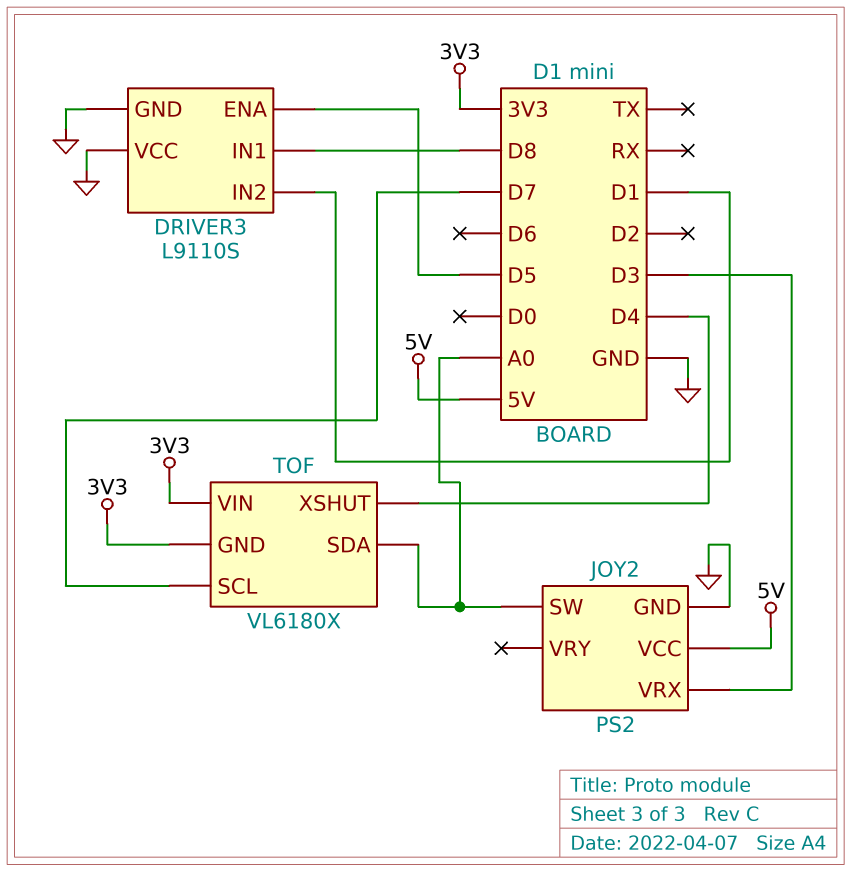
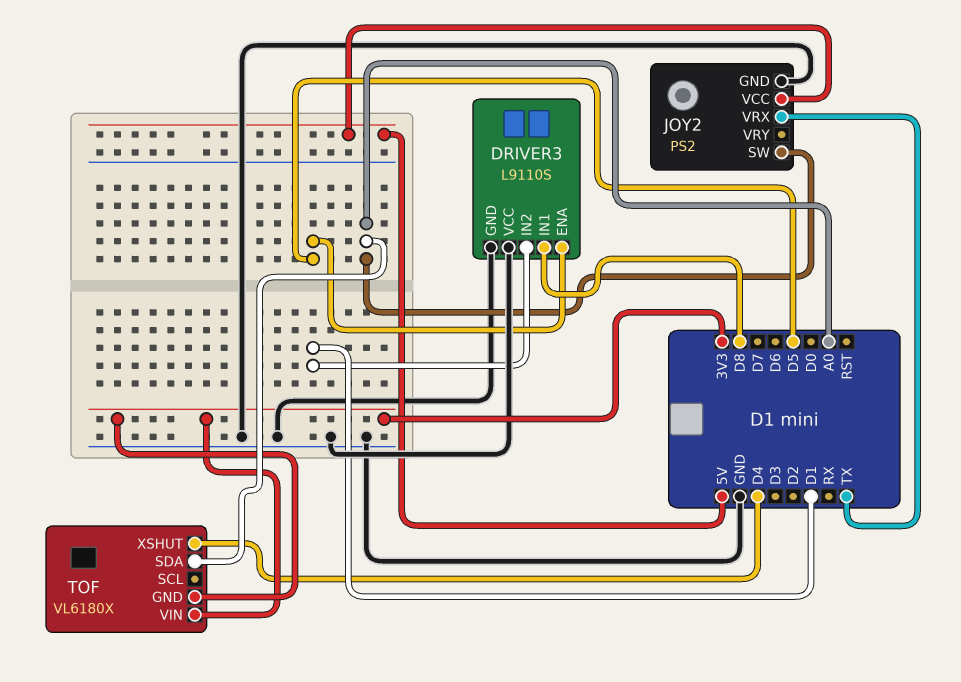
JOY2 pin VRX: D3 -> TX
TOF pin SCL: D7 -> none

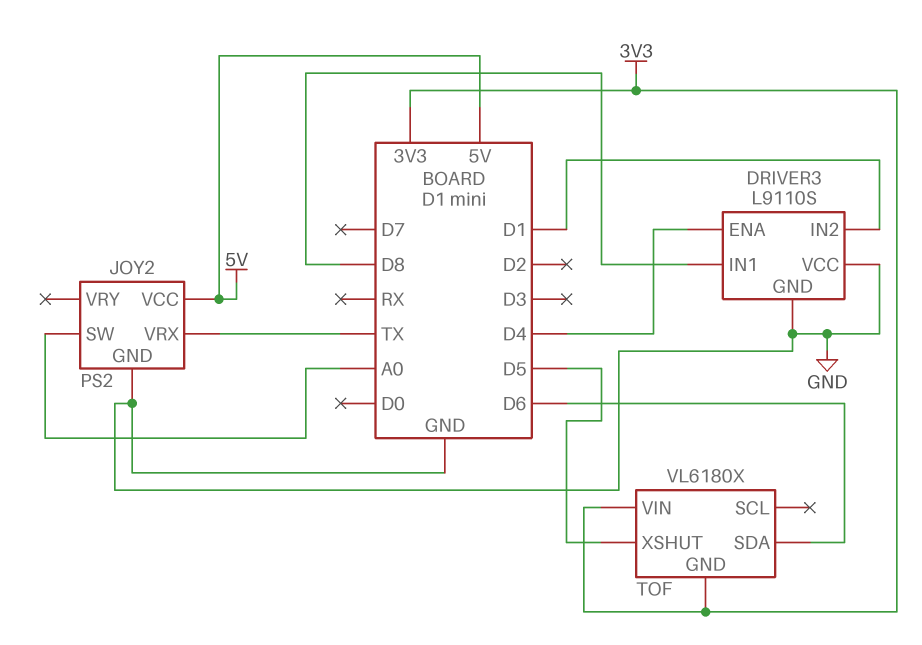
DRIVER3 pin ENA: D5 -> D4
TOF pin SDA: A0 -> D6
TOF pin XSHUT: D4 -> D5

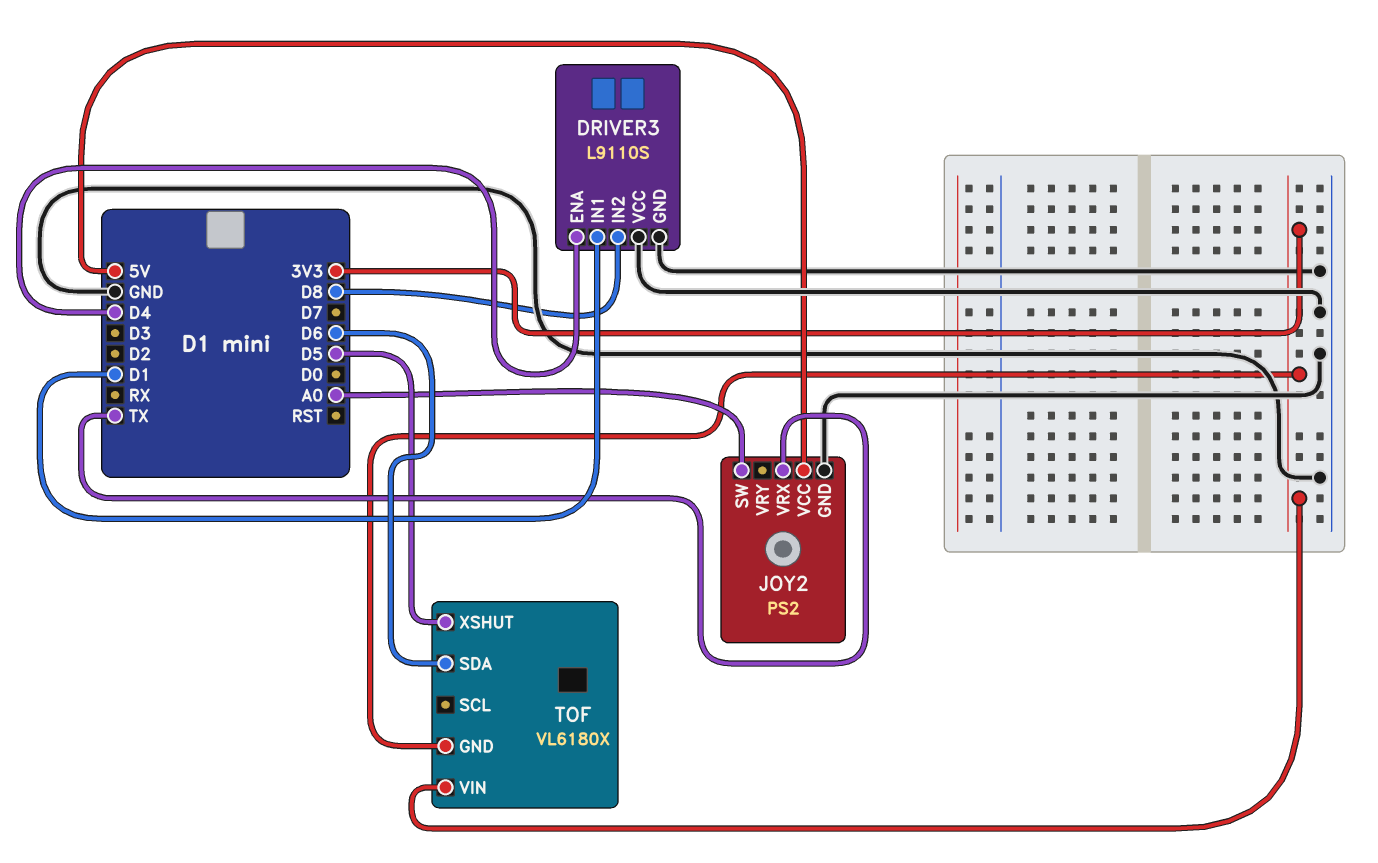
DRIVER3 pin IN1: D8 -> D1
DRIVER3 pin IN2: D1 -> D8

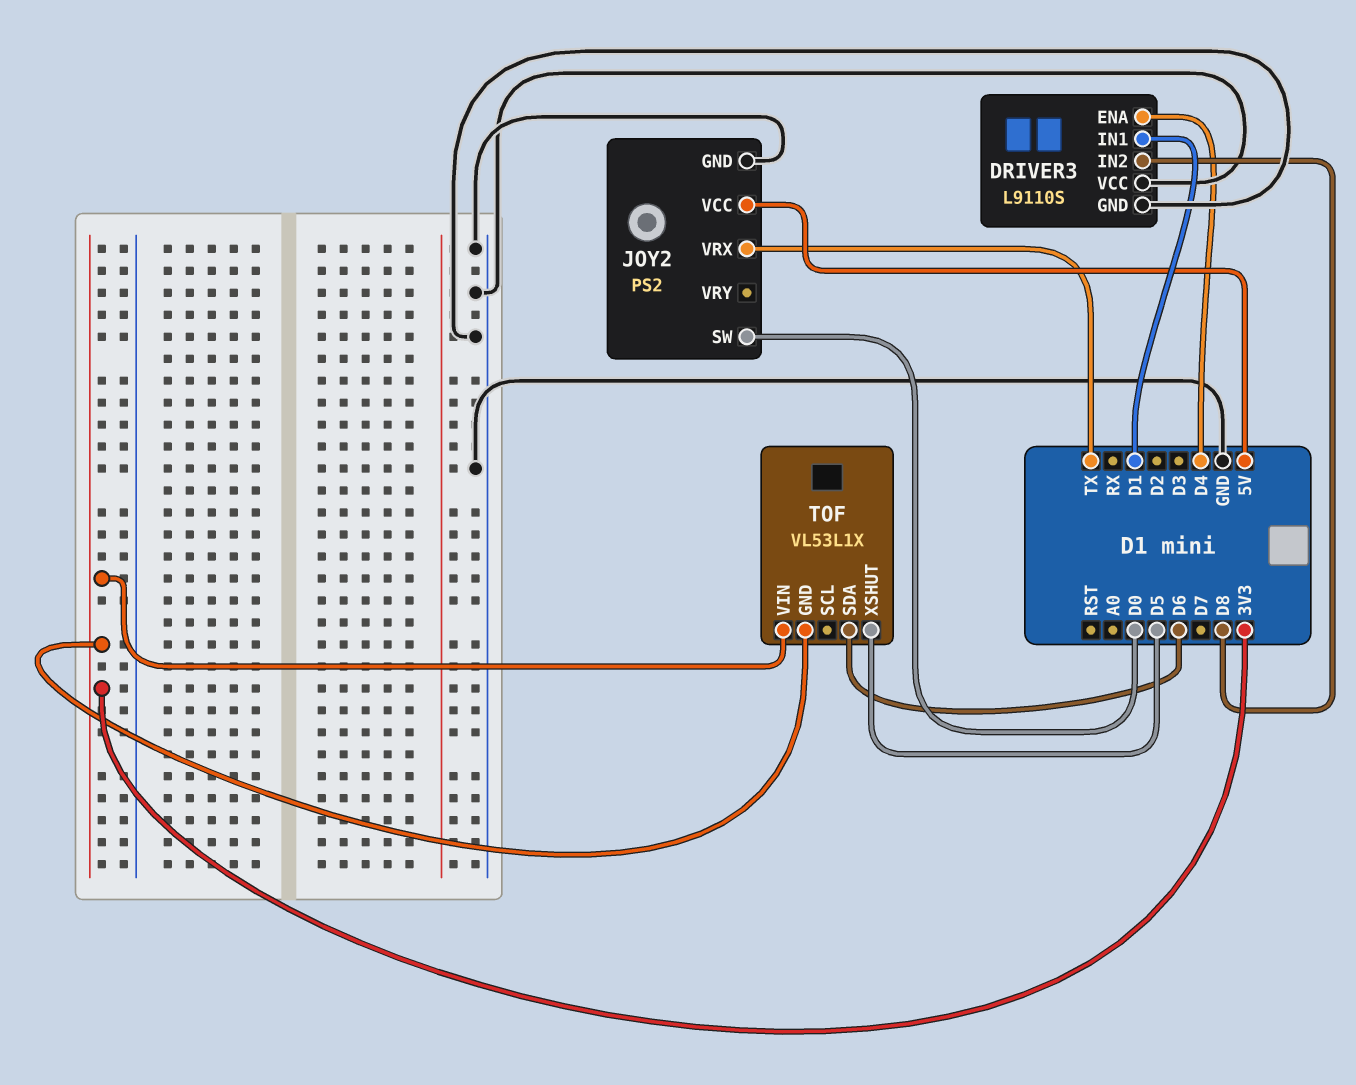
JOY2 pin SW: A0 -> D0
TOF: VL6180X -> VL53L1X

